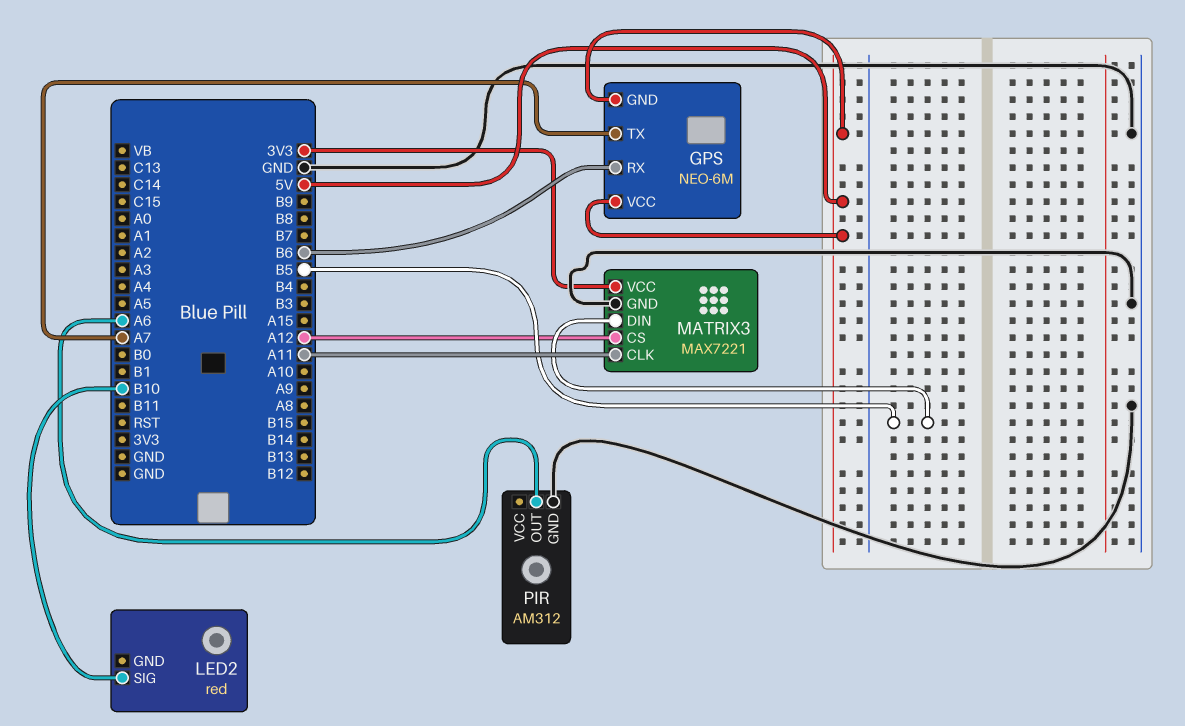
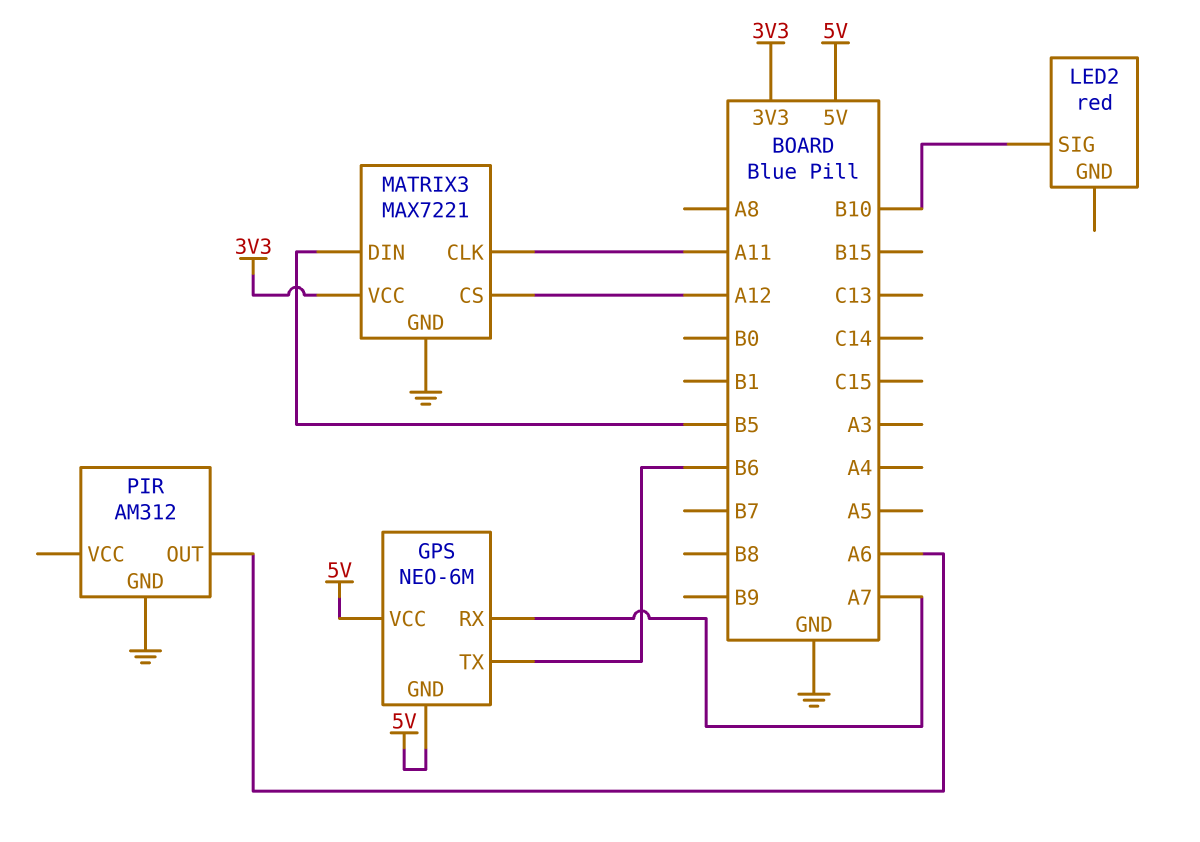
GPS pin RX: B6 -> A7
GPS pin TX: A7 -> B6

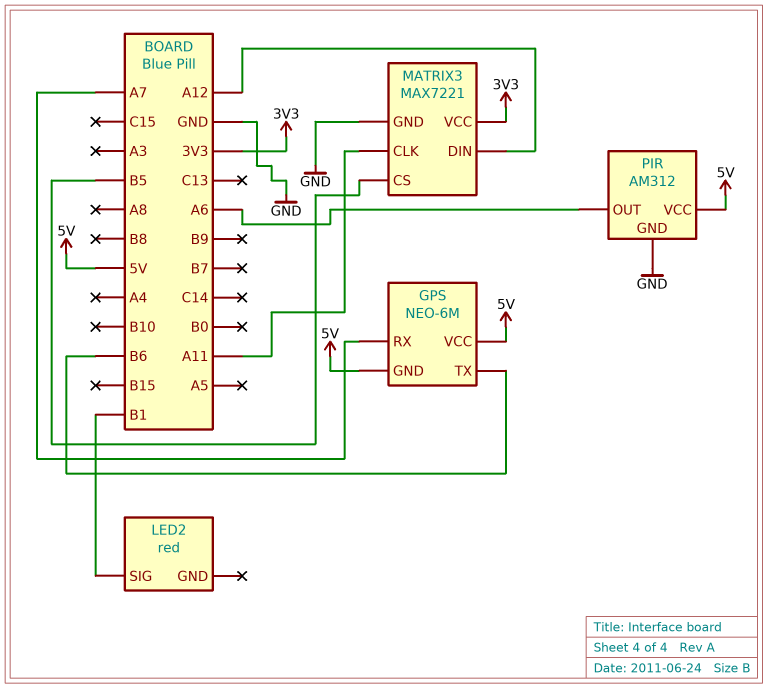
LED2 pin SIG: B10 -> B1
MATRIX3 pin CS: A12 -> B5
MATRIX3 pin DIN: B5 -> A12
PIR pin VCC: none -> 5V

